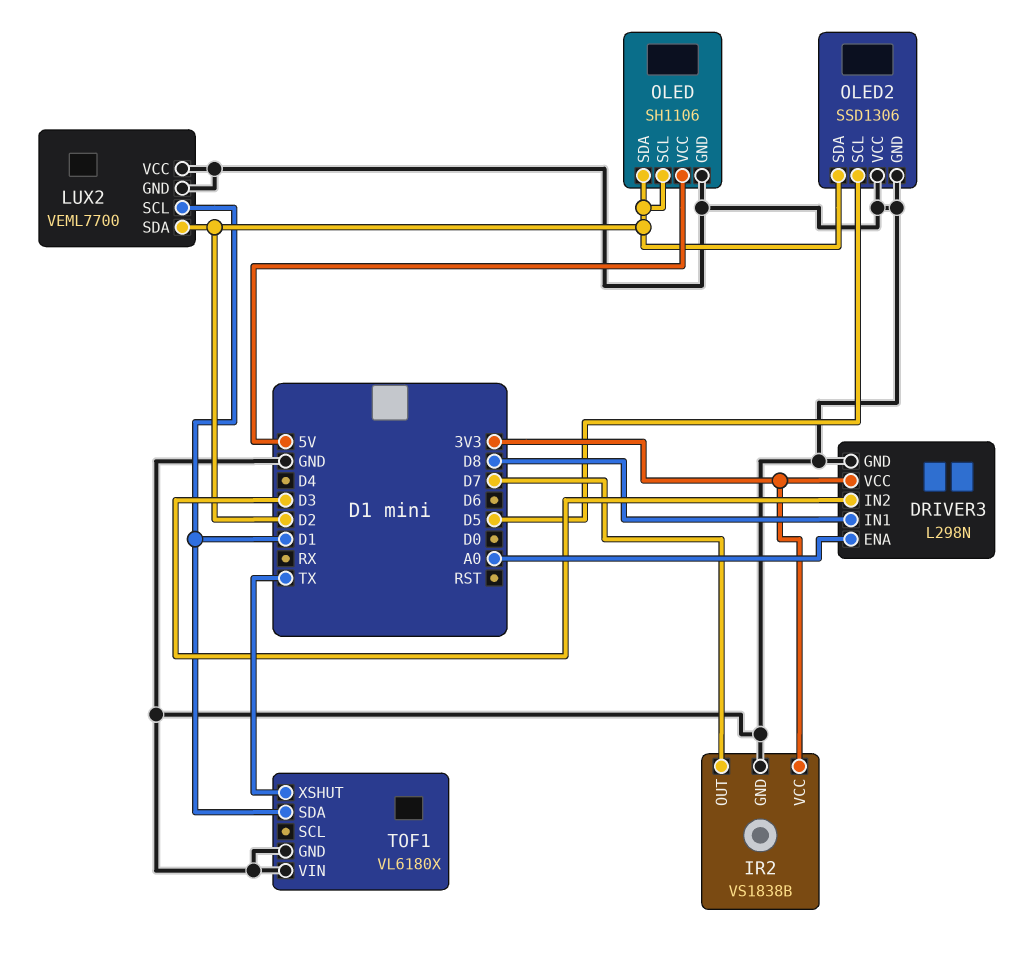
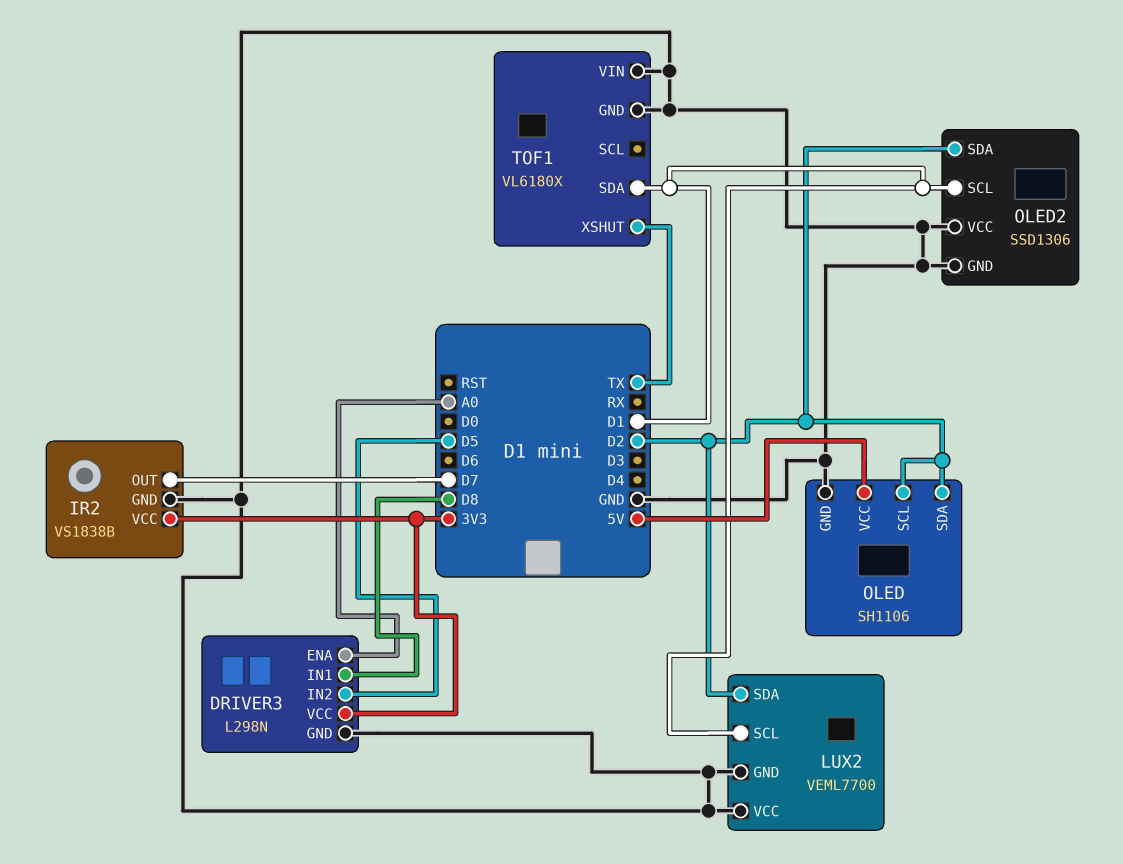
DRIVER3 pin IN2: D3 -> D5
OLED2 pin SCL: D5 -> D1

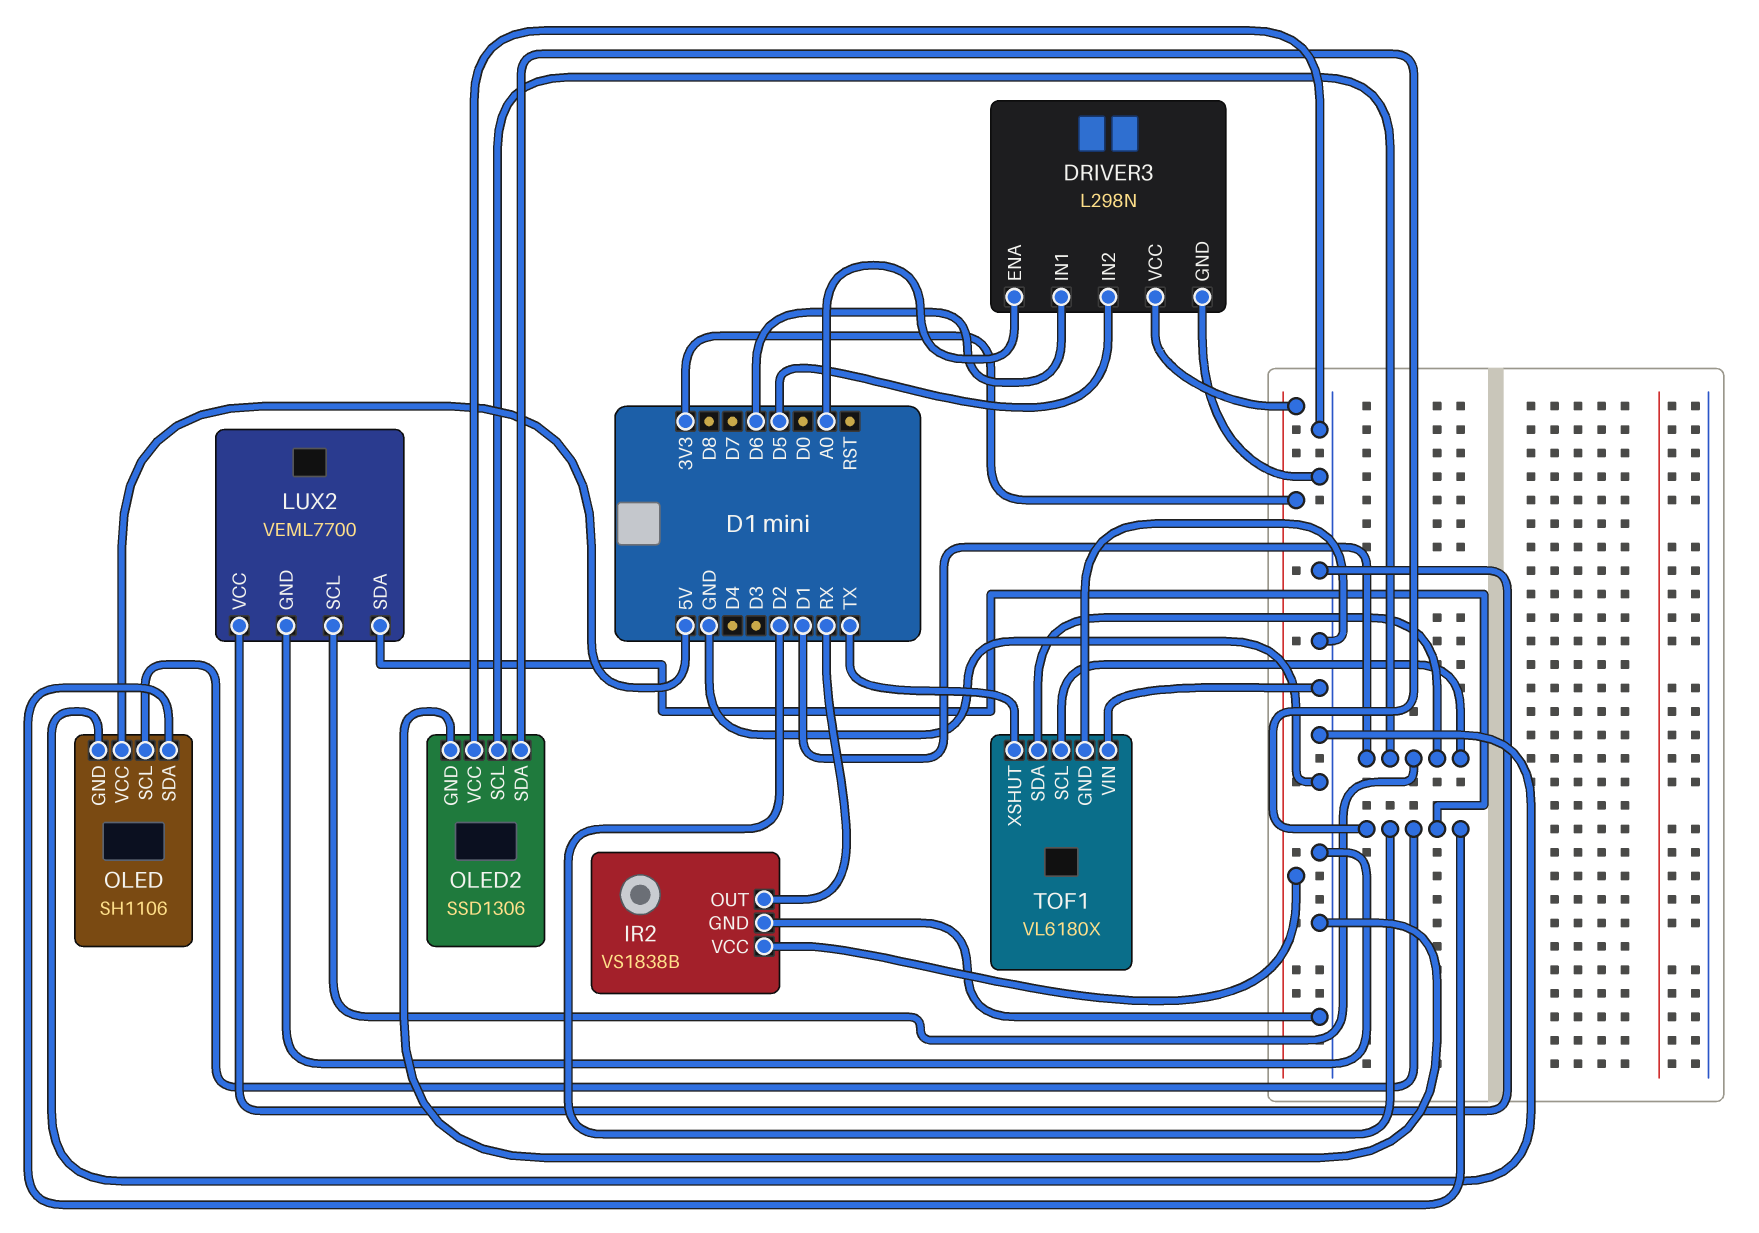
DRIVER3 pin IN1: D8 -> D6
IR2 pin OUT: D7 -> RX
TOF1 pin SCL: none -> D1

